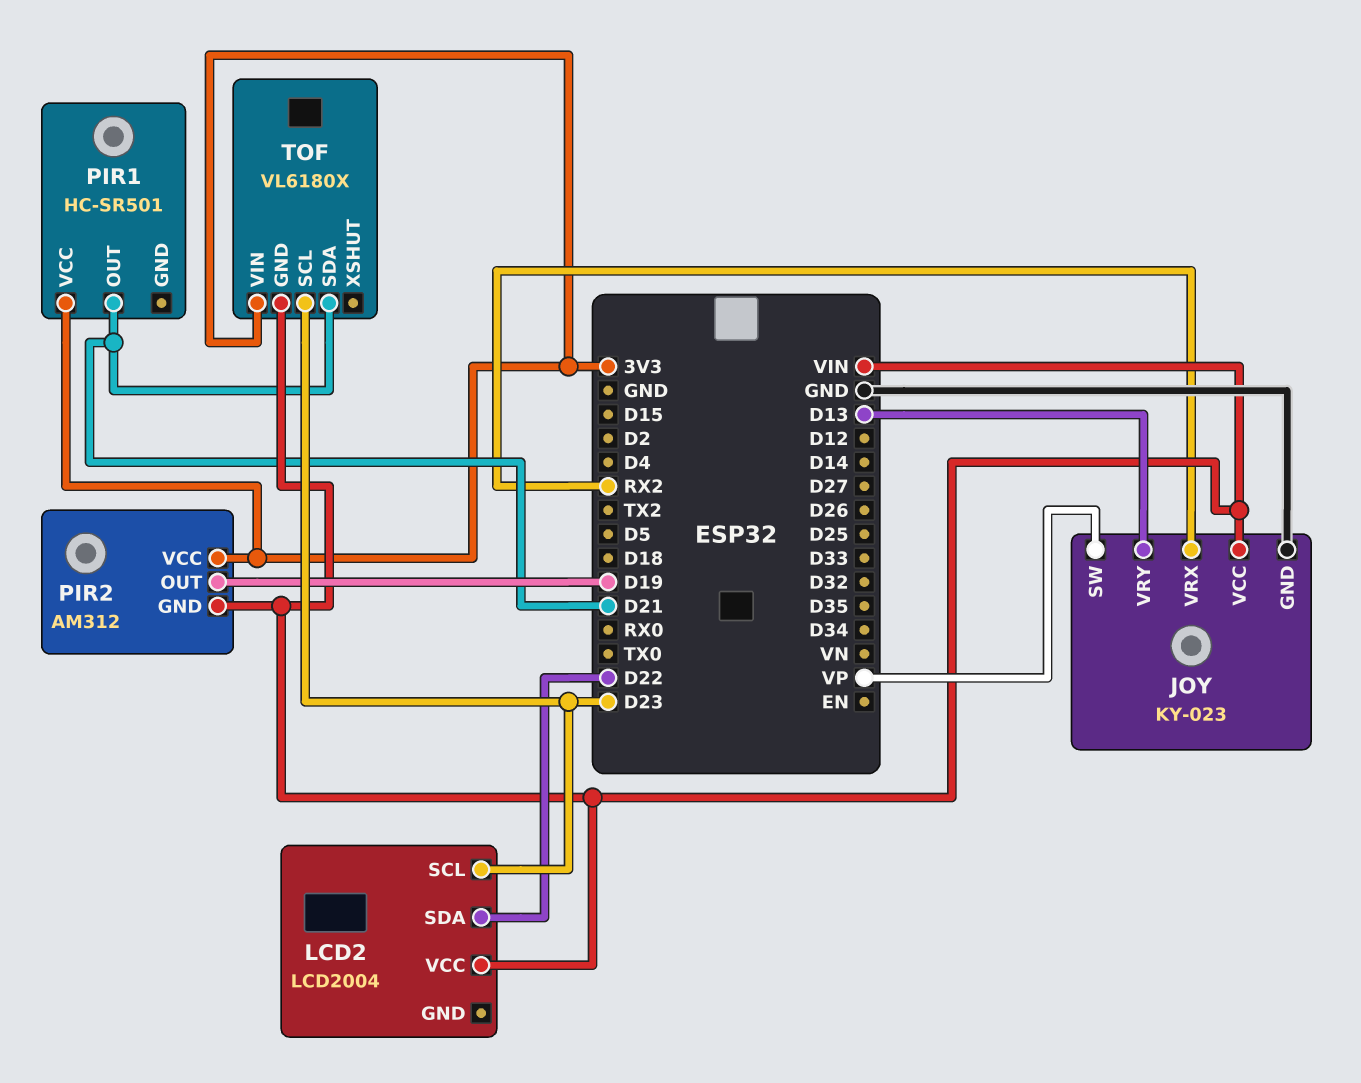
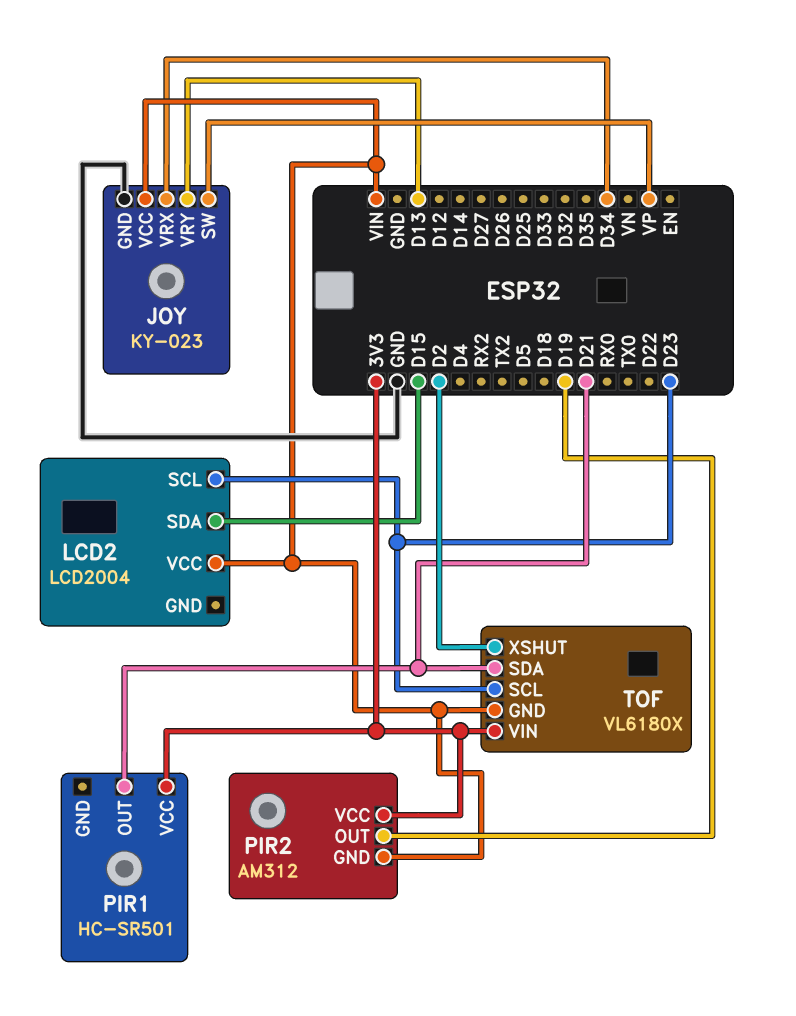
JOY pin VRX: RX2 -> D34
LCD2 pin SDA: D22 -> D15
TOF pin XSHUT: none -> D2

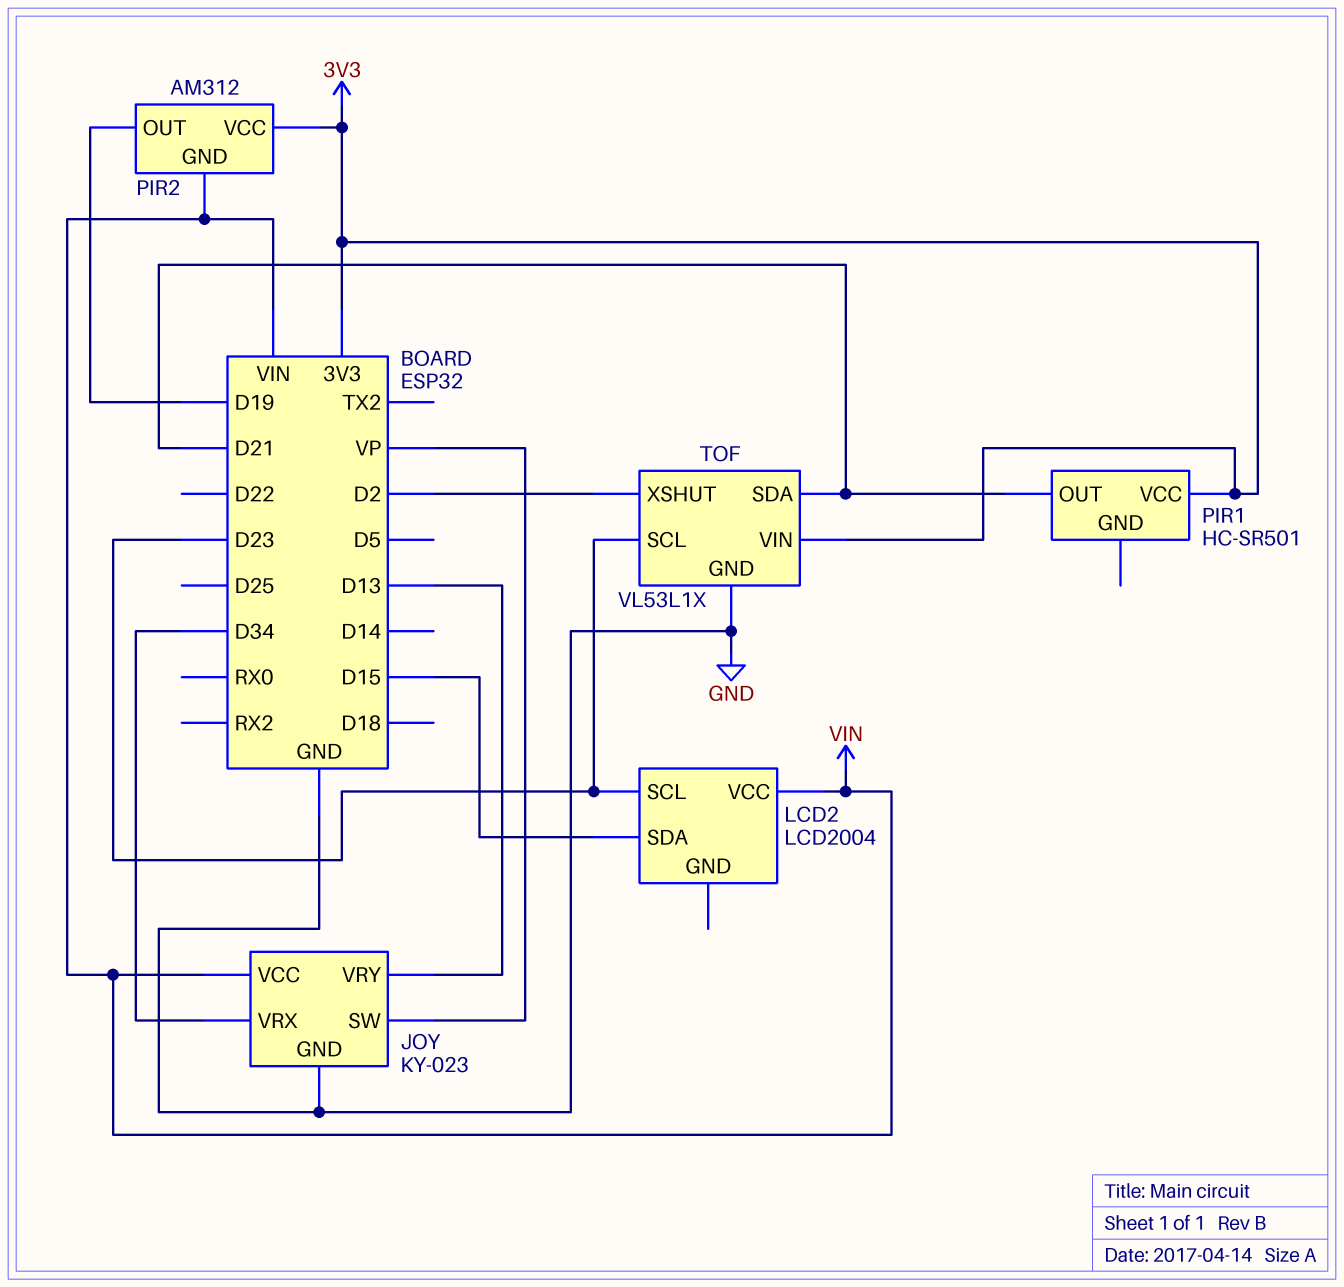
TOF: VL6180X -> VL53L1X
TOF pin GND: VIN -> GND

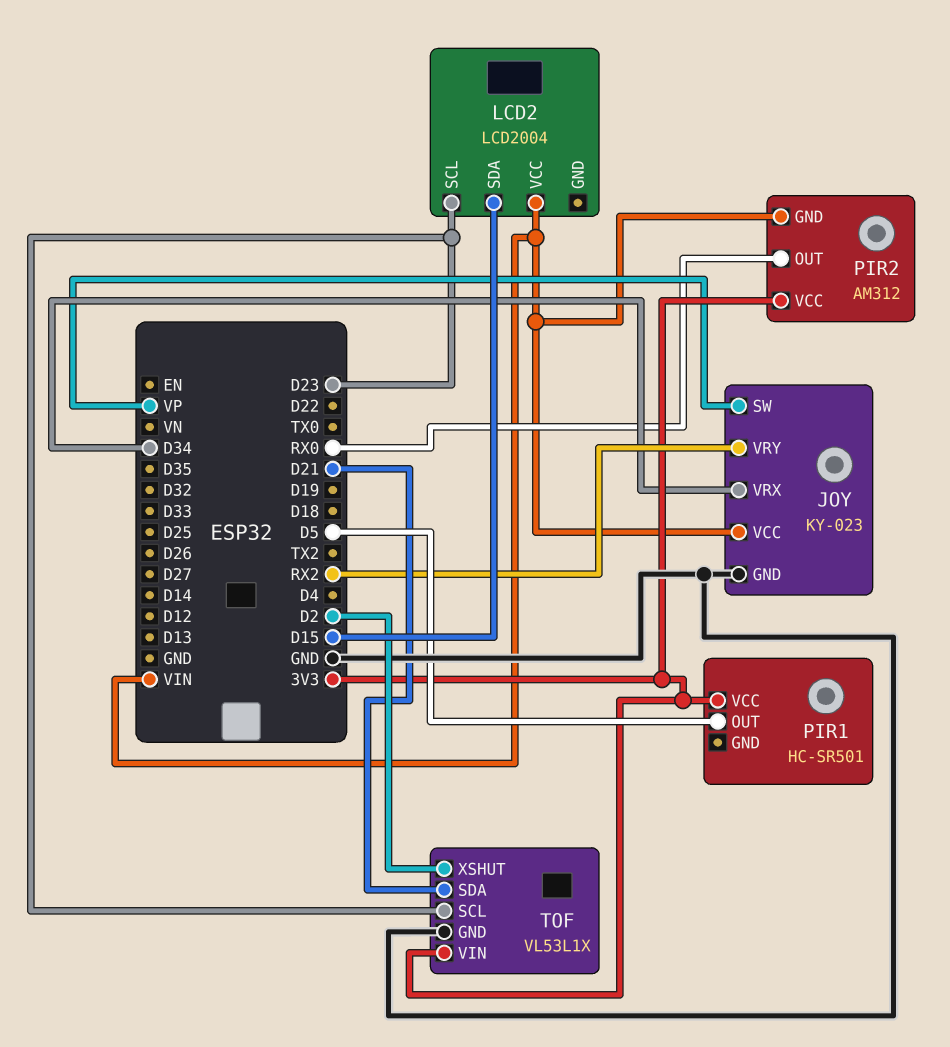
JOY pin VRY: D13 -> RX2
PIR1 pin OUT: D21 -> D5
PIR2 pin OUT: D19 -> RX0

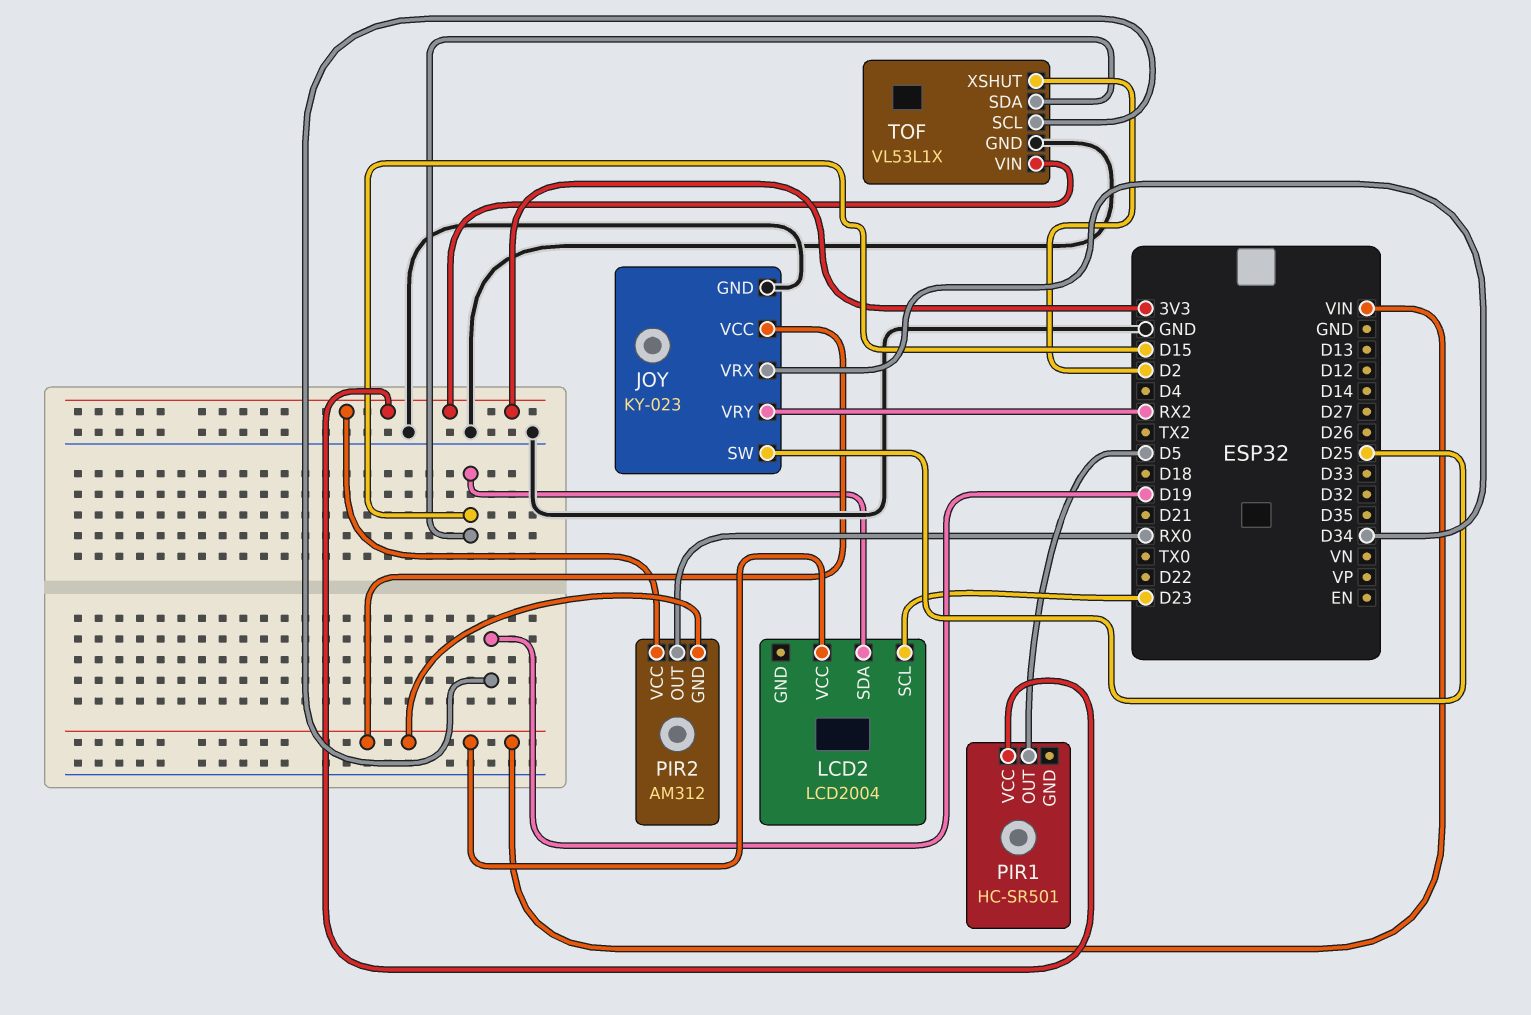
JOY pin SW: VP -> D25
TOF pin SCL: D23 -> D19
TOF pin SDA: D21 -> D15

